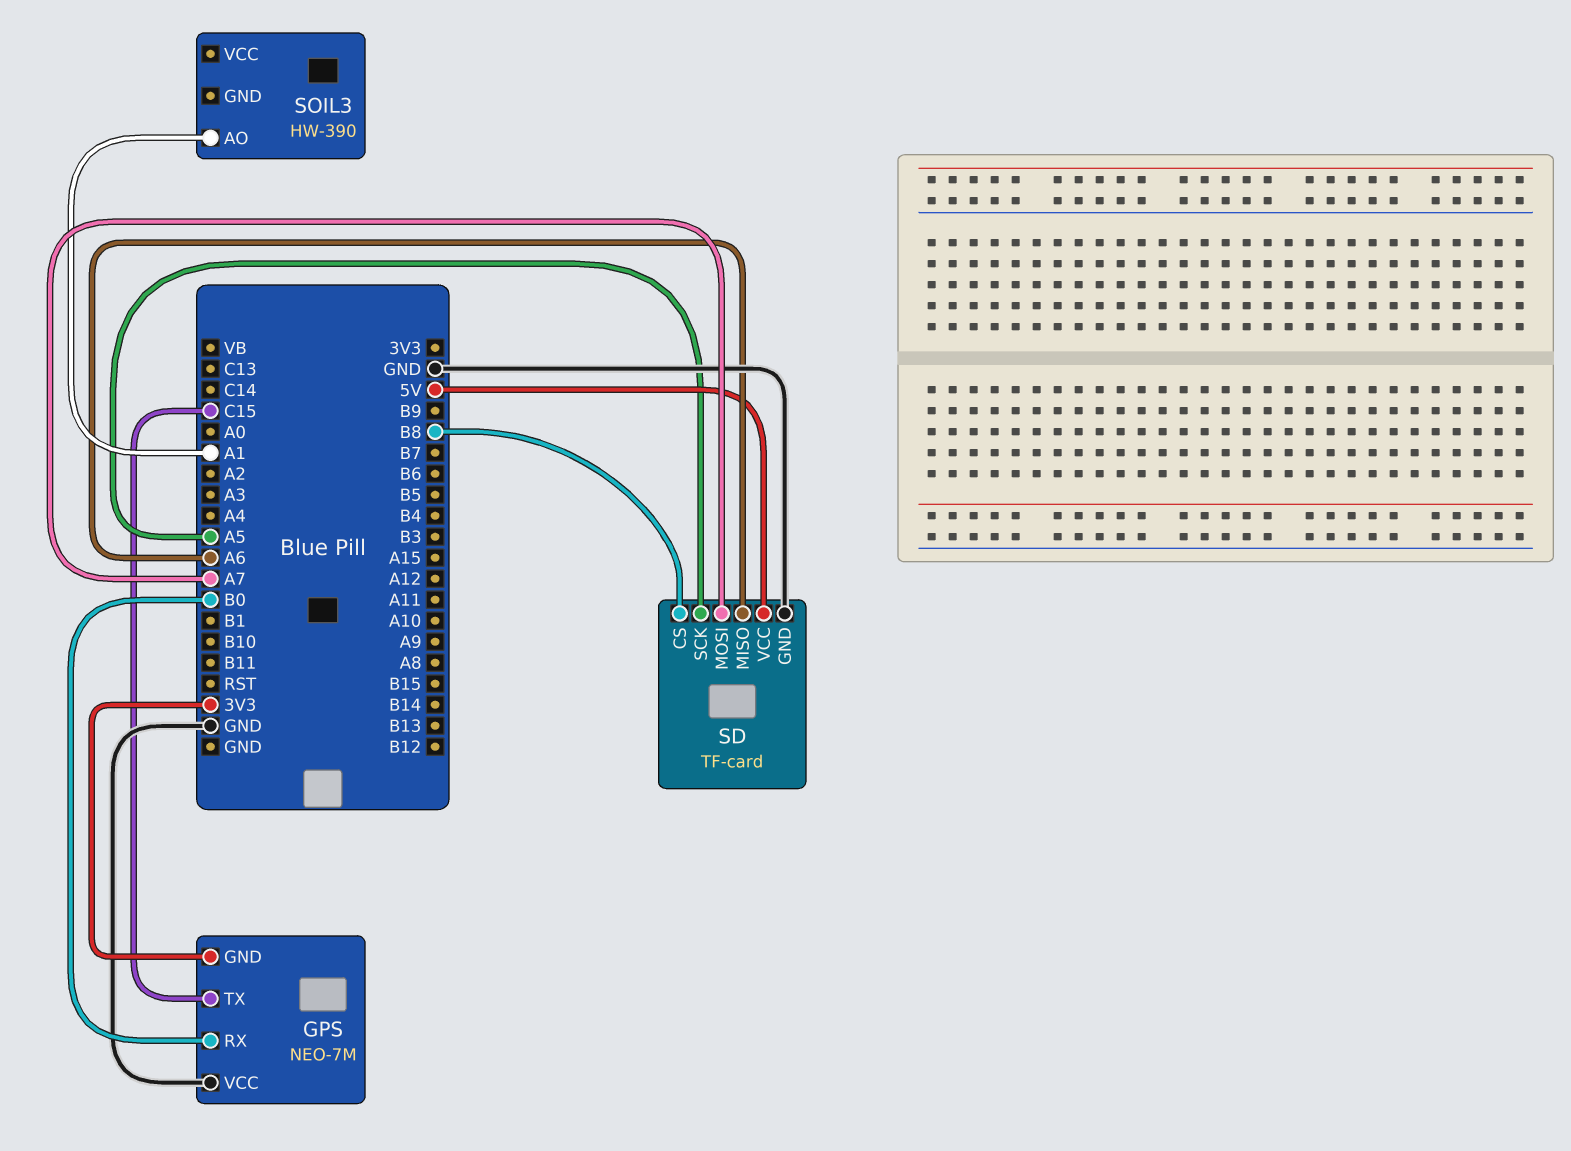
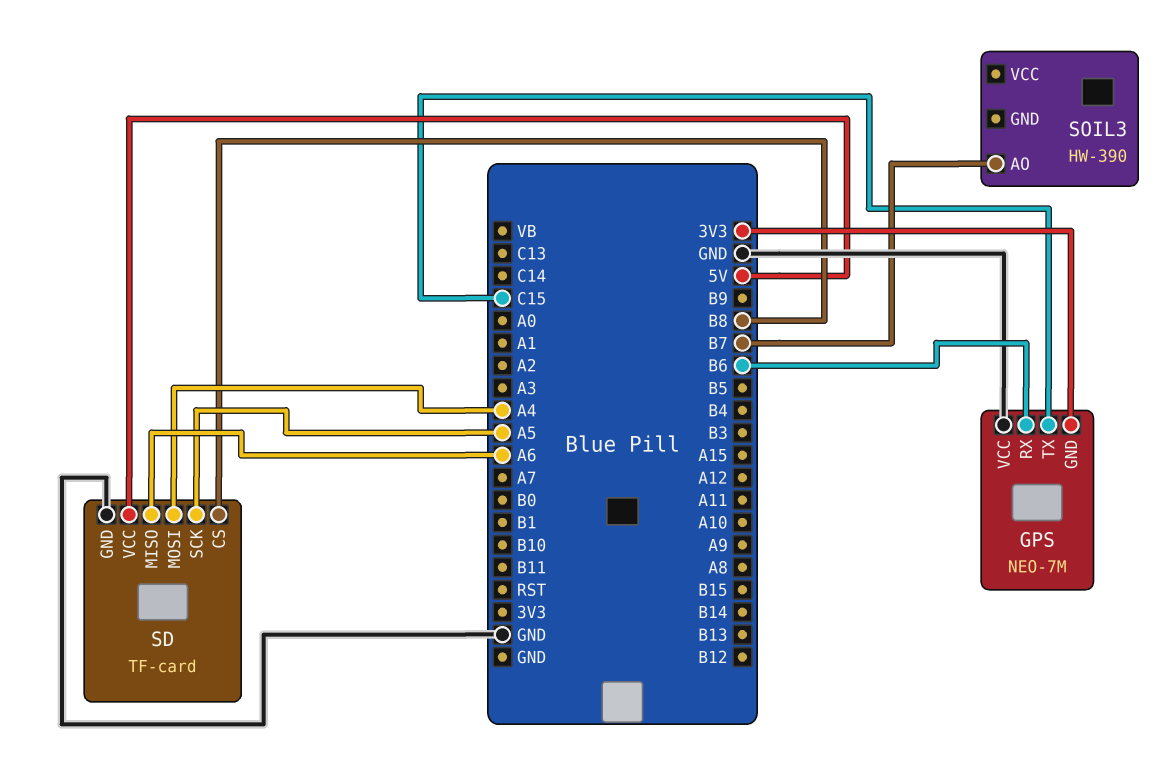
GPS pin RX: B0 -> B6
SD pin MOSI: A7 -> A4
SOIL3 pin AO: A1 -> B7

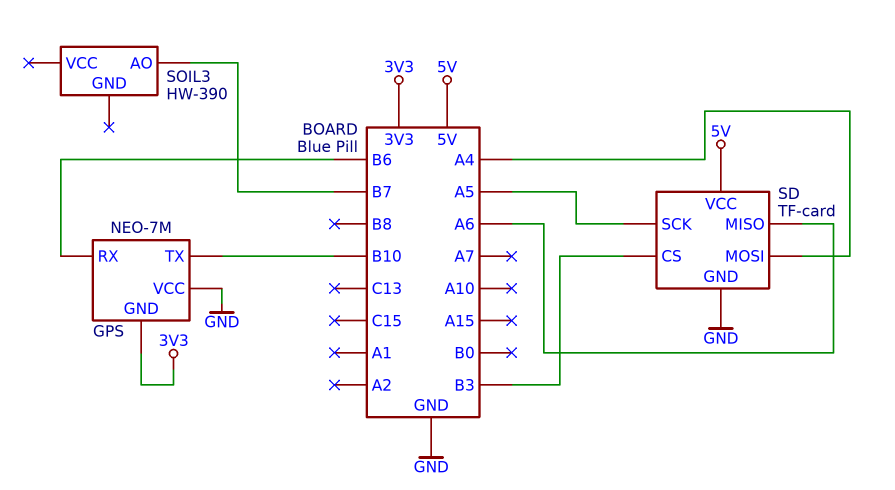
GPS pin TX: C15 -> B10
SD pin CS: B8 -> B3

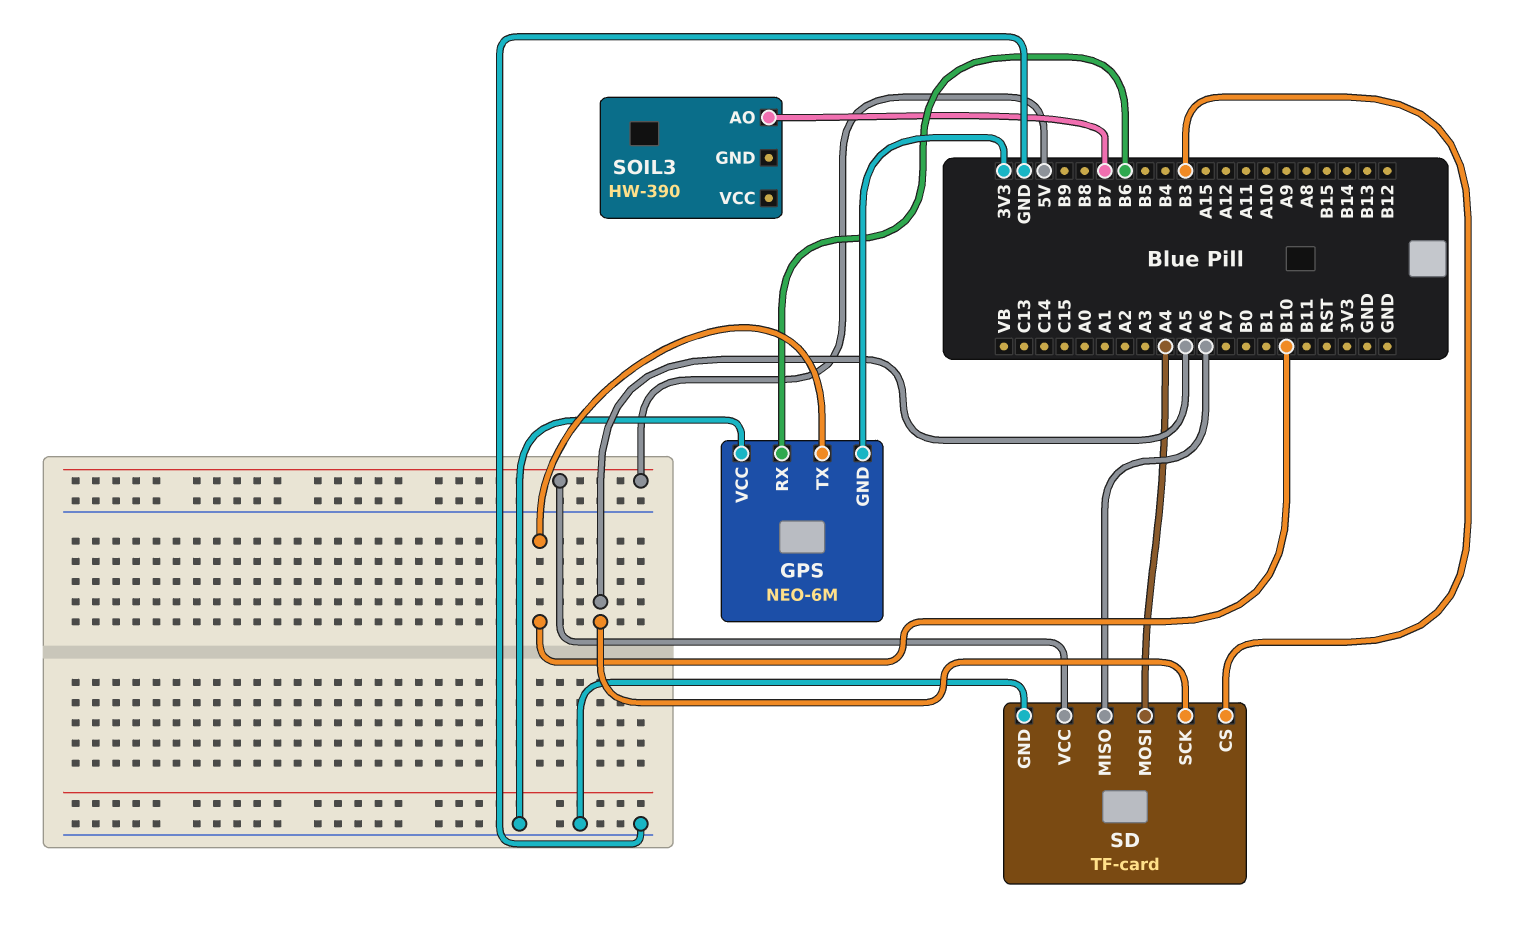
GPS: NEO-7M -> NEO-6M

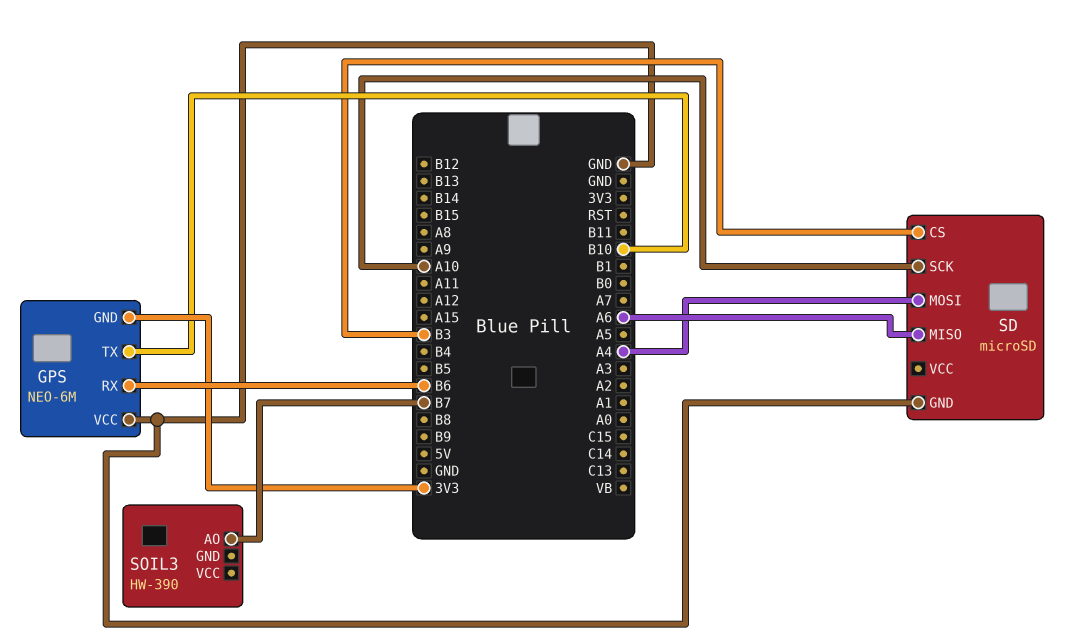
SD: TF-card -> microSD
SD pin SCK: A5 -> A10
SD pin VCC: 5V -> none

